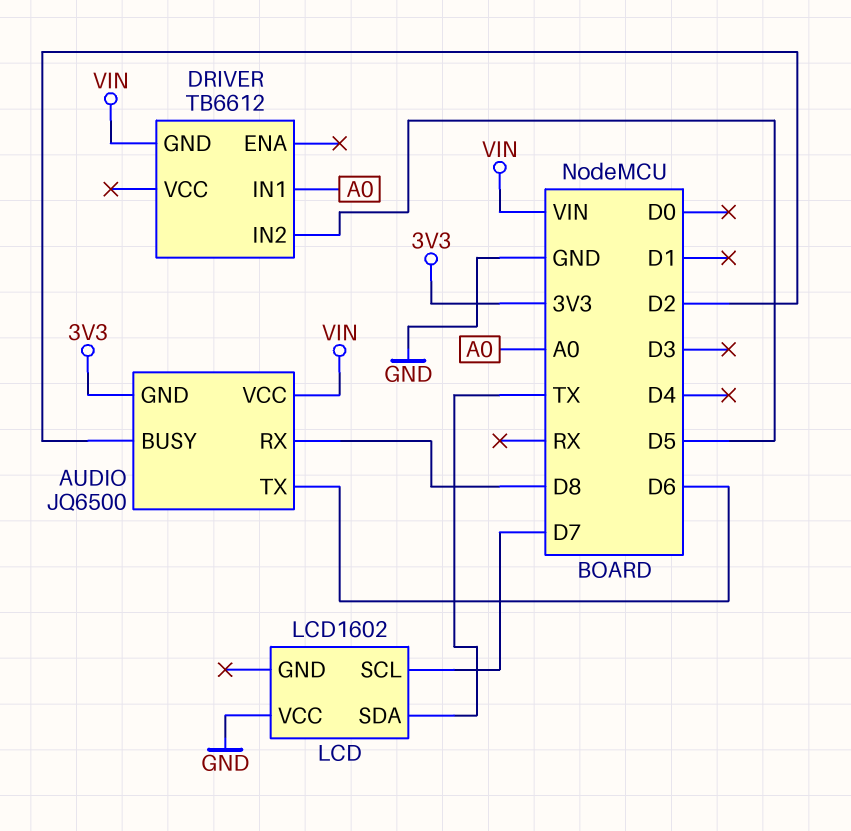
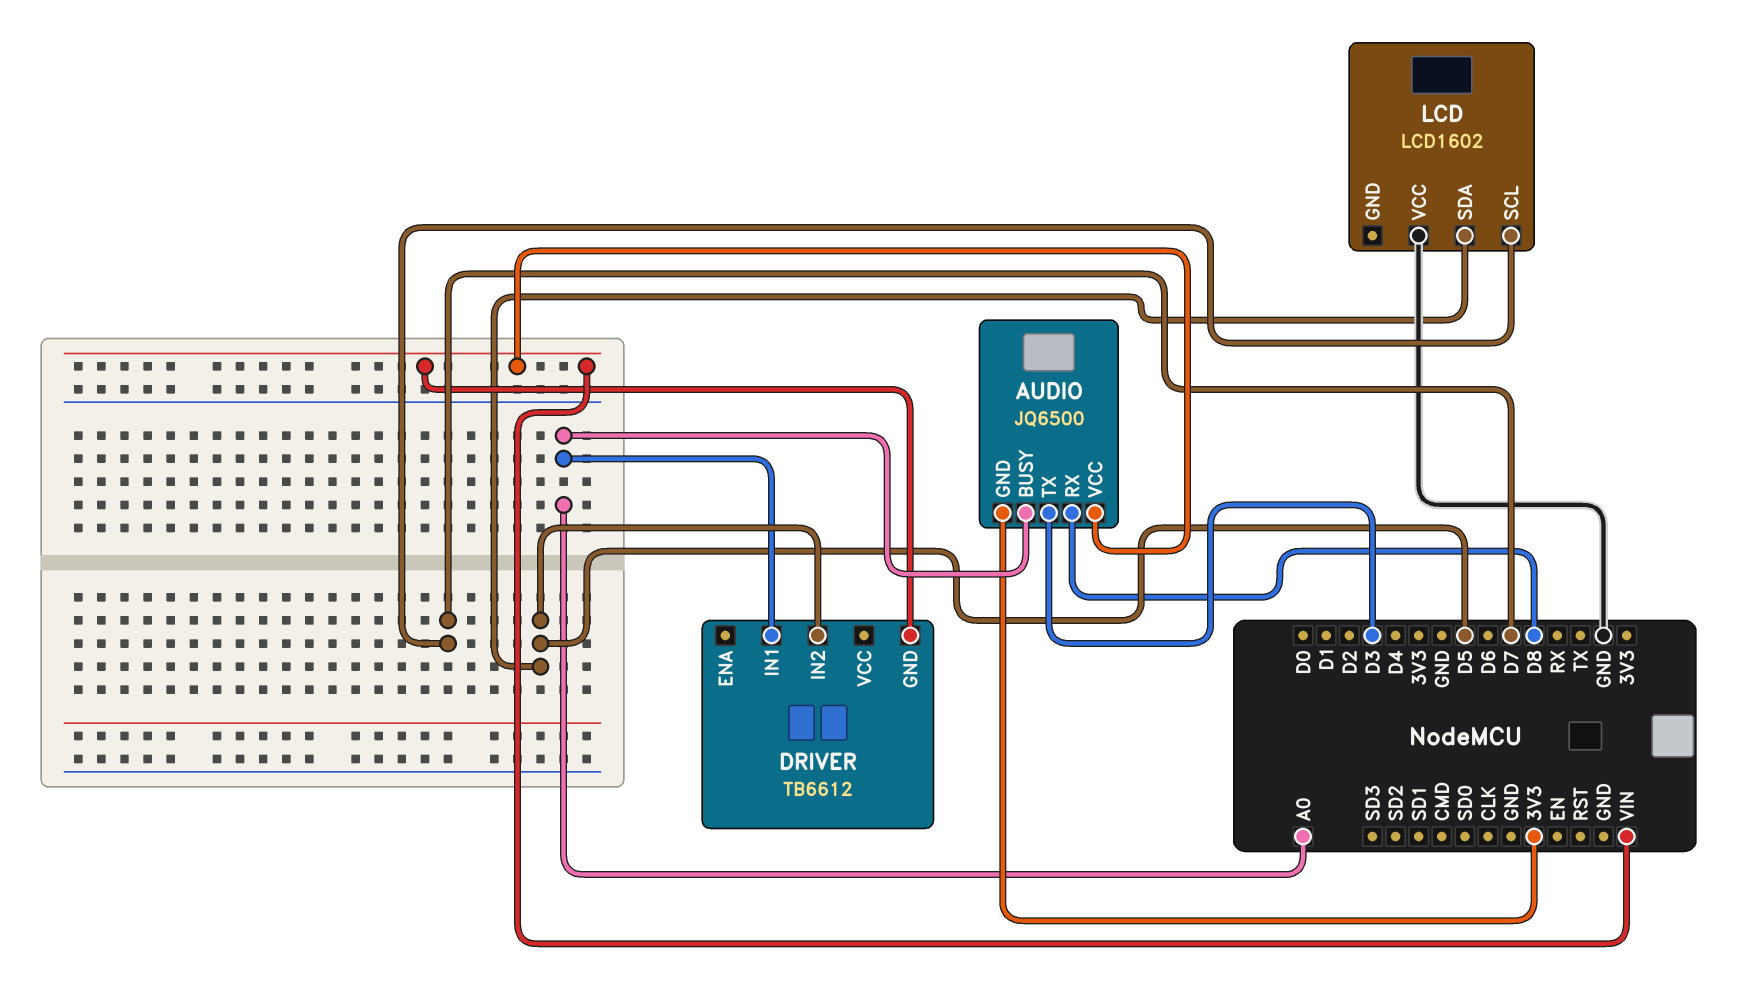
AUDIO pin BUSY: D2 -> A0
AUDIO pin TX: D6 -> D3
LCD pin SDA: TX -> D5

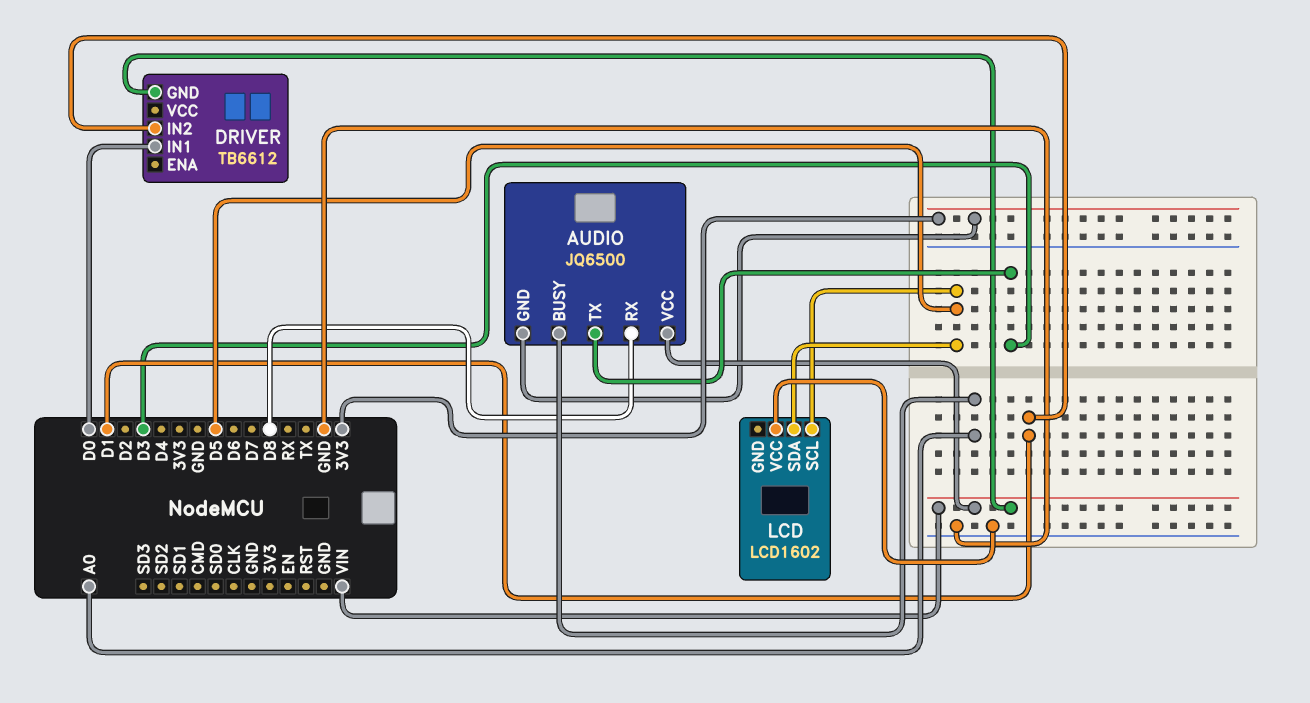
DRIVER pin IN1: A0 -> D0
DRIVER pin IN2: D5 -> D1
LCD pin SCL: D7 -> D5

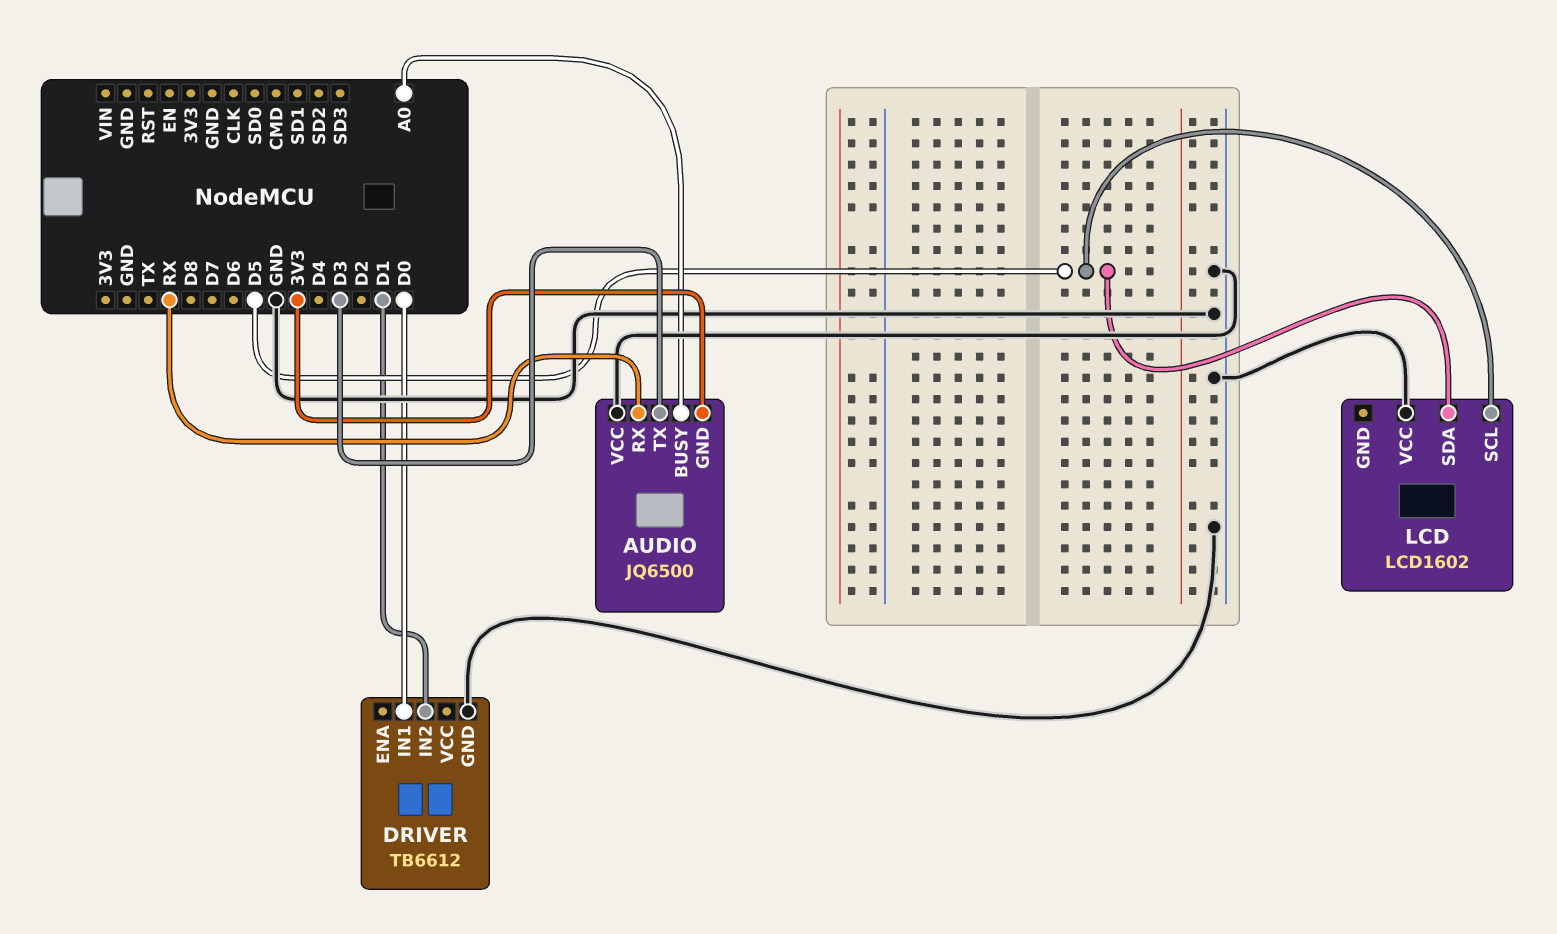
AUDIO pin RX: D8 -> RX
AUDIO pin VCC: VIN -> GND
DRIVER pin GND: VIN -> GND

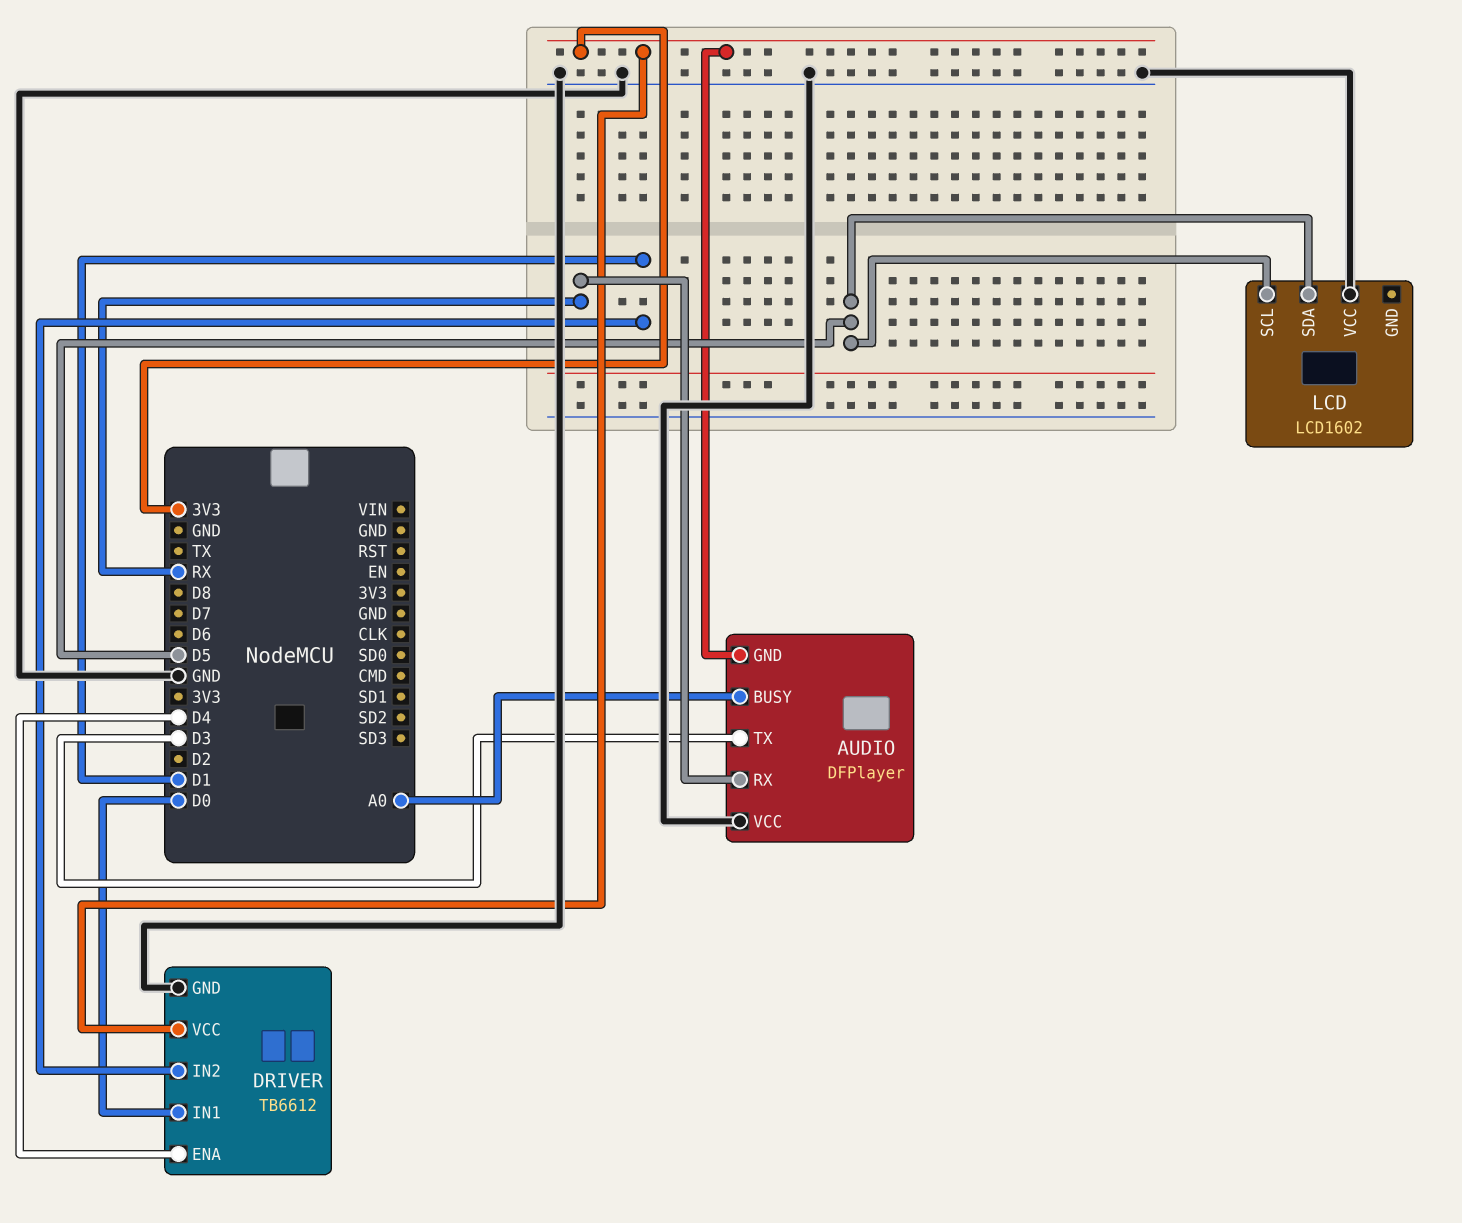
AUDIO: JQ6500 -> DFPlayer
DRIVER pin ENA: none -> D4
DRIVER pin VCC: none -> 3V3

